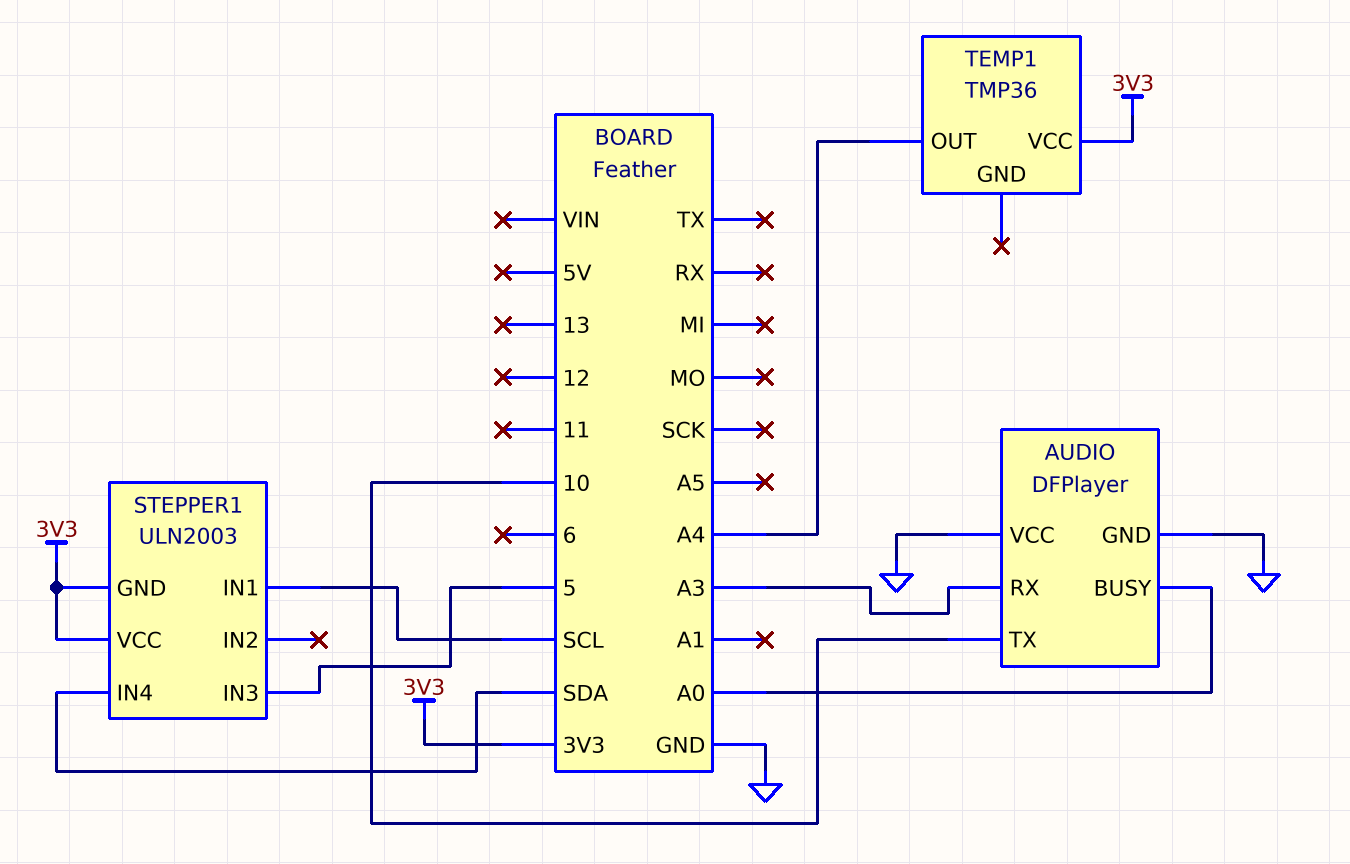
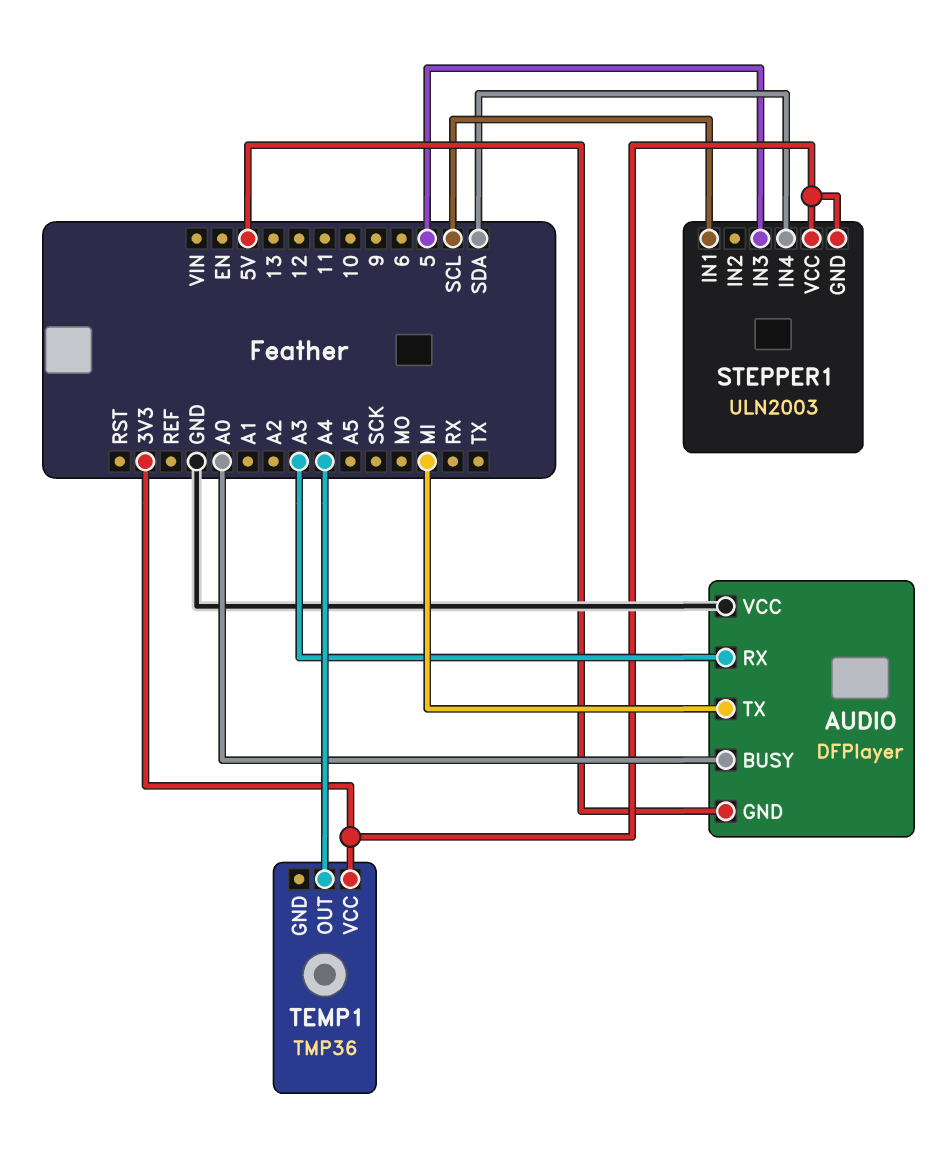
AUDIO pin GND: GND -> 5V
AUDIO pin TX: 10 -> MI

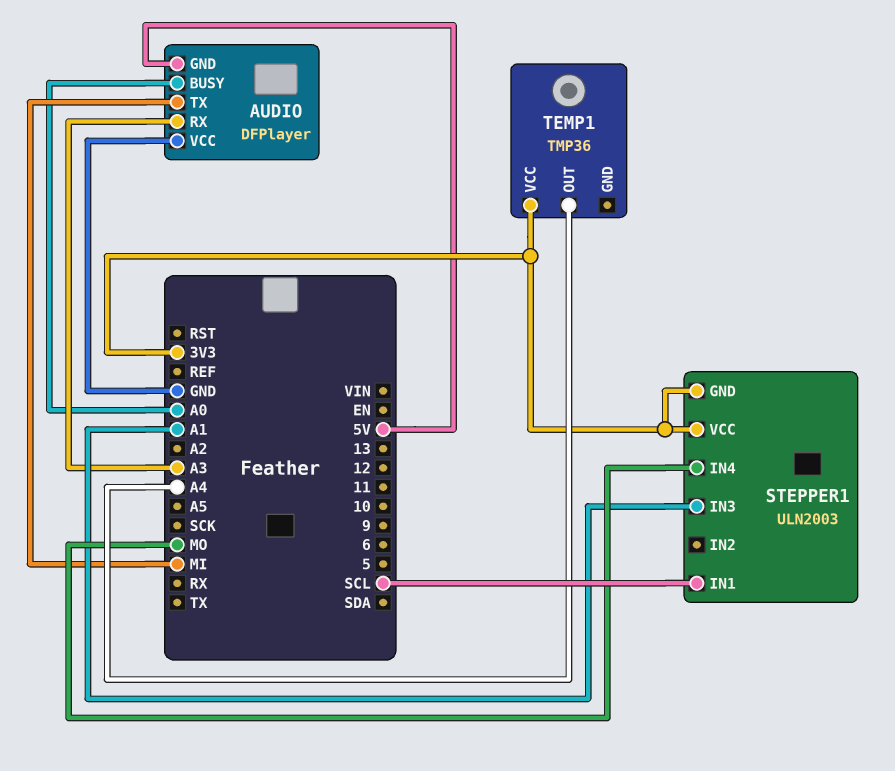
STEPPER1 pin IN3: 5 -> A1
STEPPER1 pin IN4: SDA -> MO

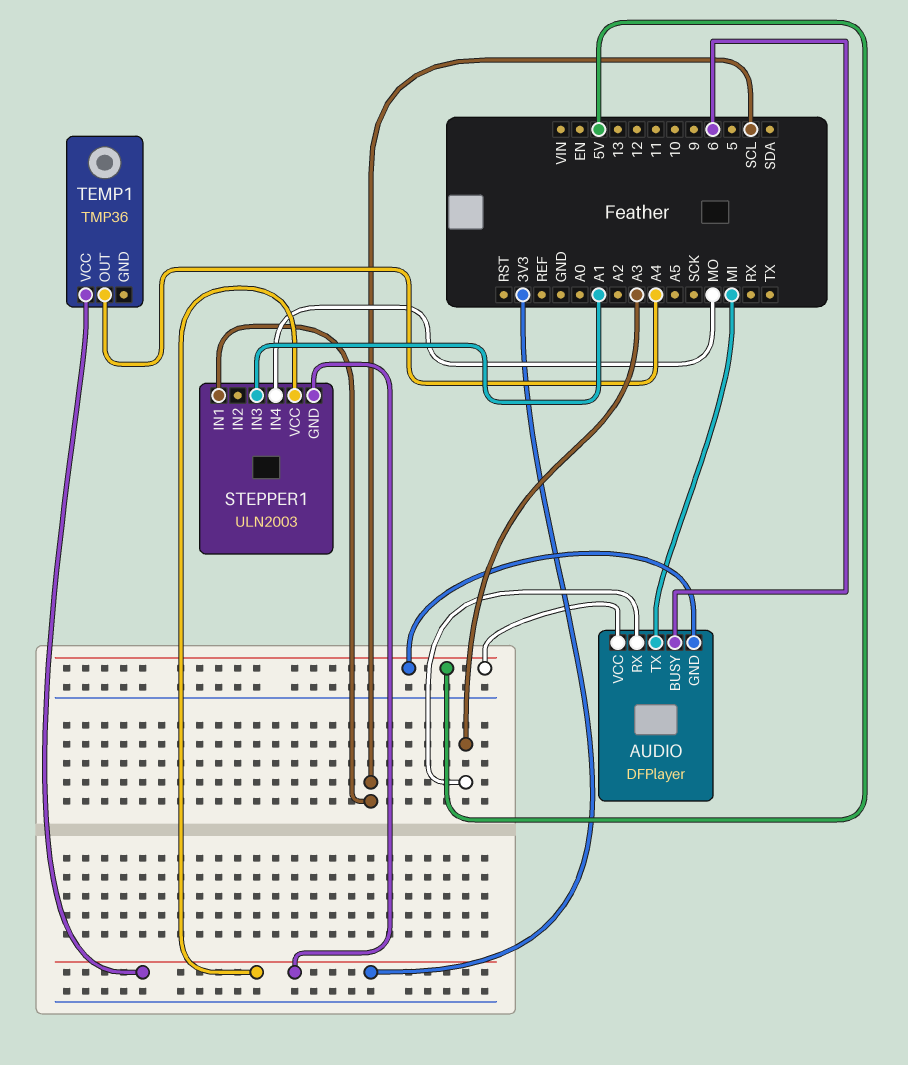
AUDIO pin BUSY: A0 -> 6
AUDIO pin VCC: GND -> 5V

